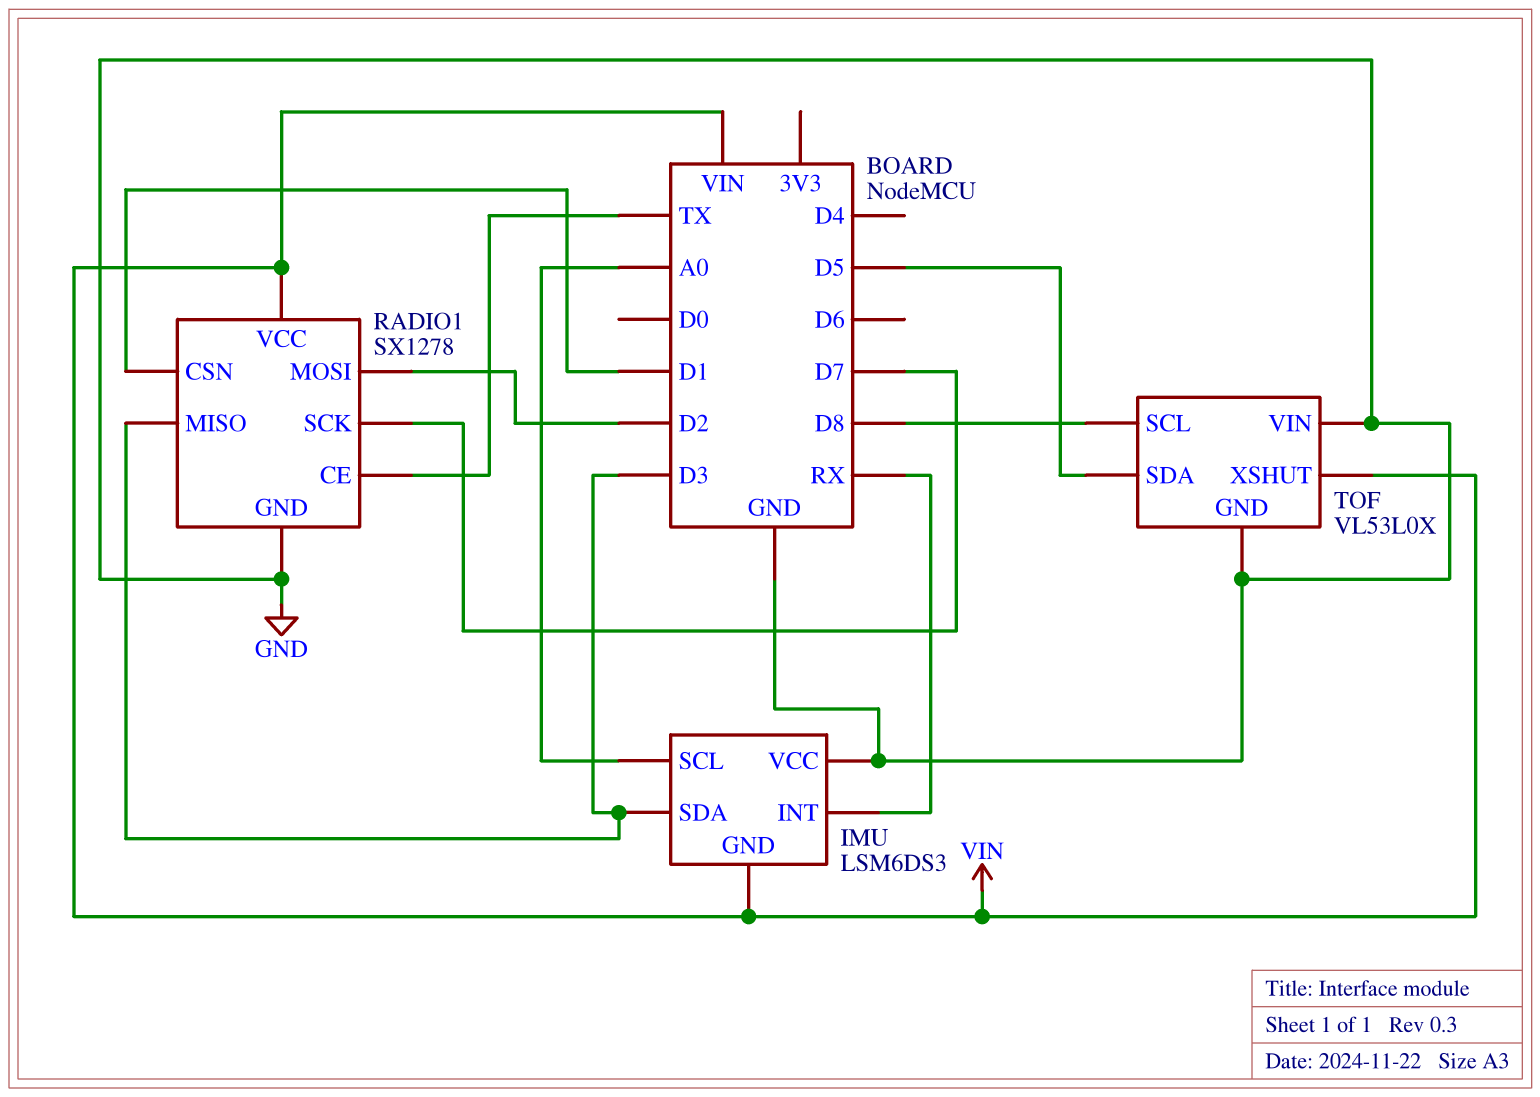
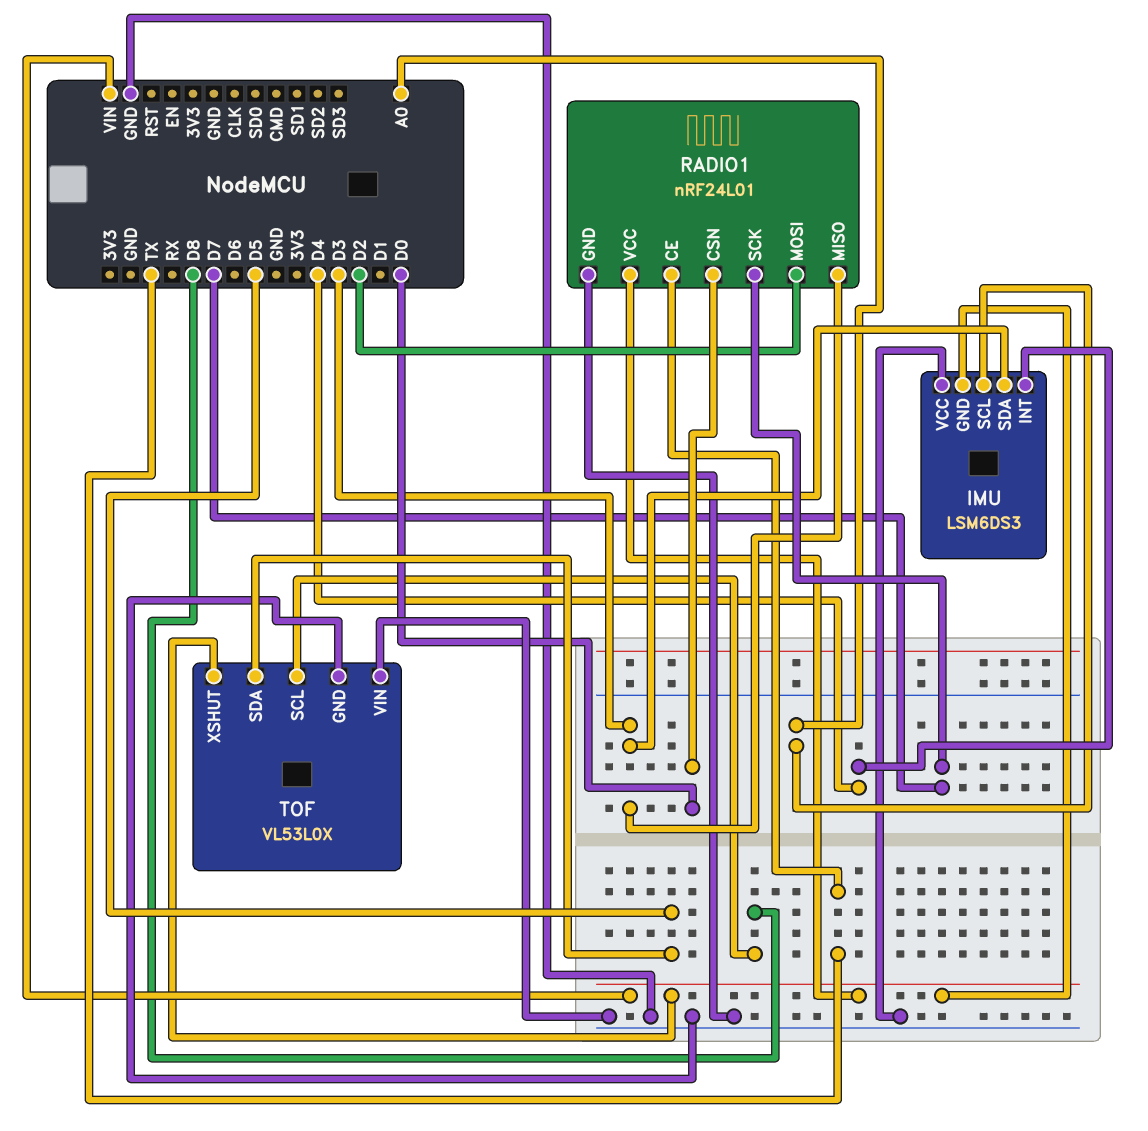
IMU pin INT: RX -> D4
RADIO1: SX1278 -> nRF24L01
RADIO1 pin CSN: D1 -> D0

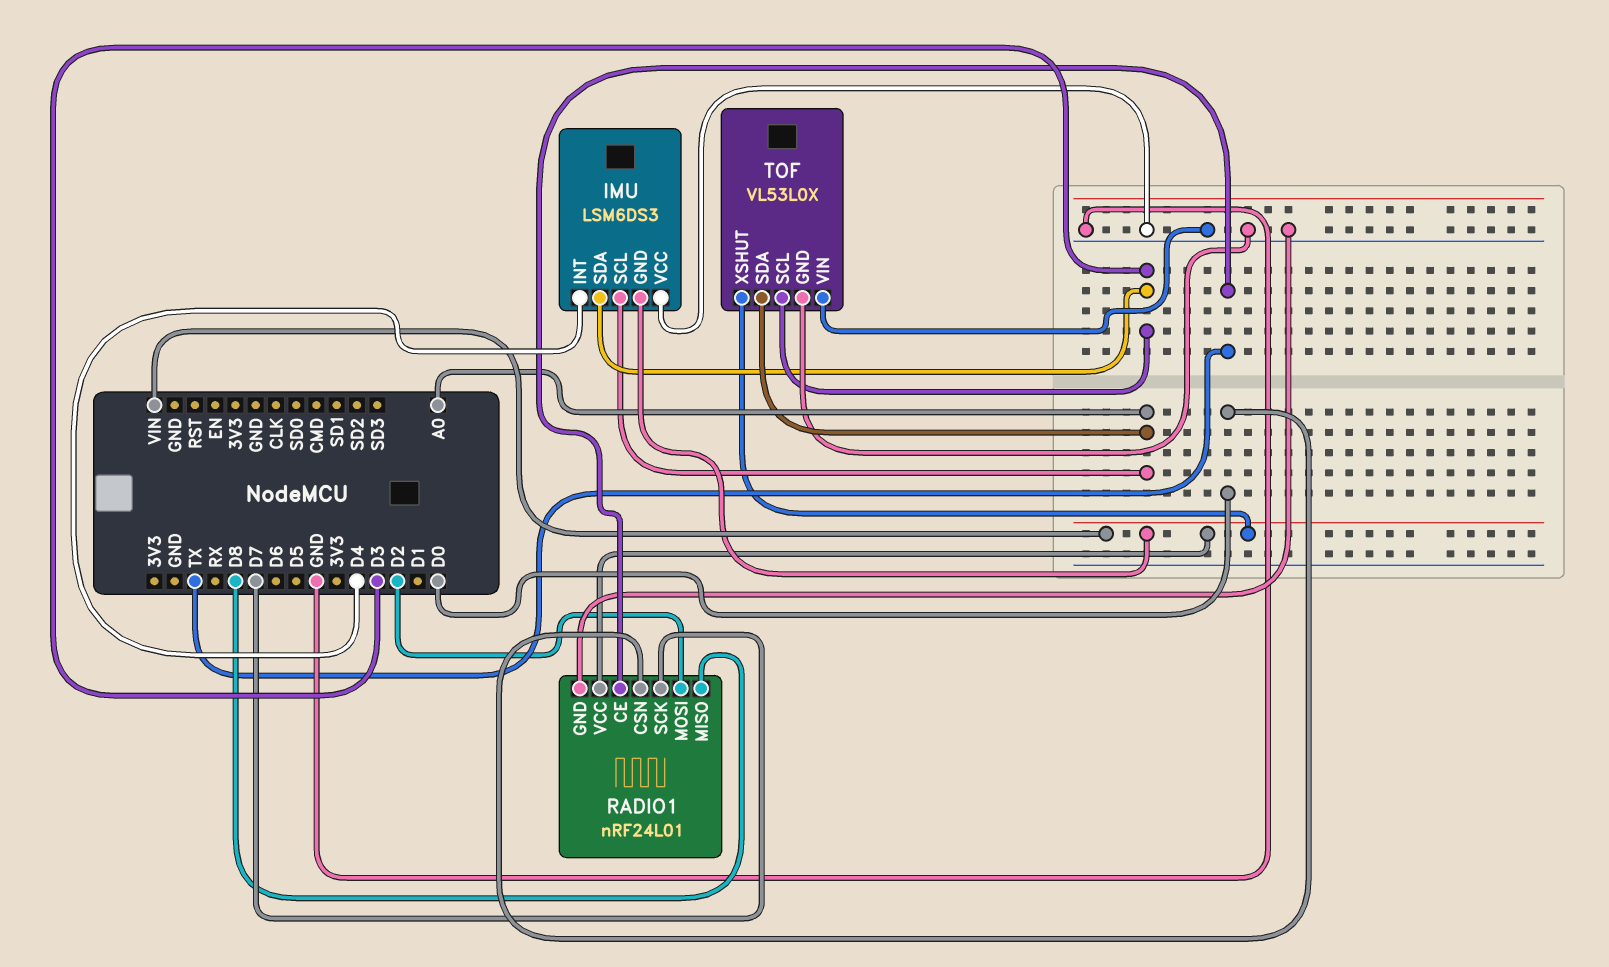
RADIO1 pin MISO: D3 -> D8
TOF pin SCL: D8 -> D3
TOF pin SDA: D5 -> A0

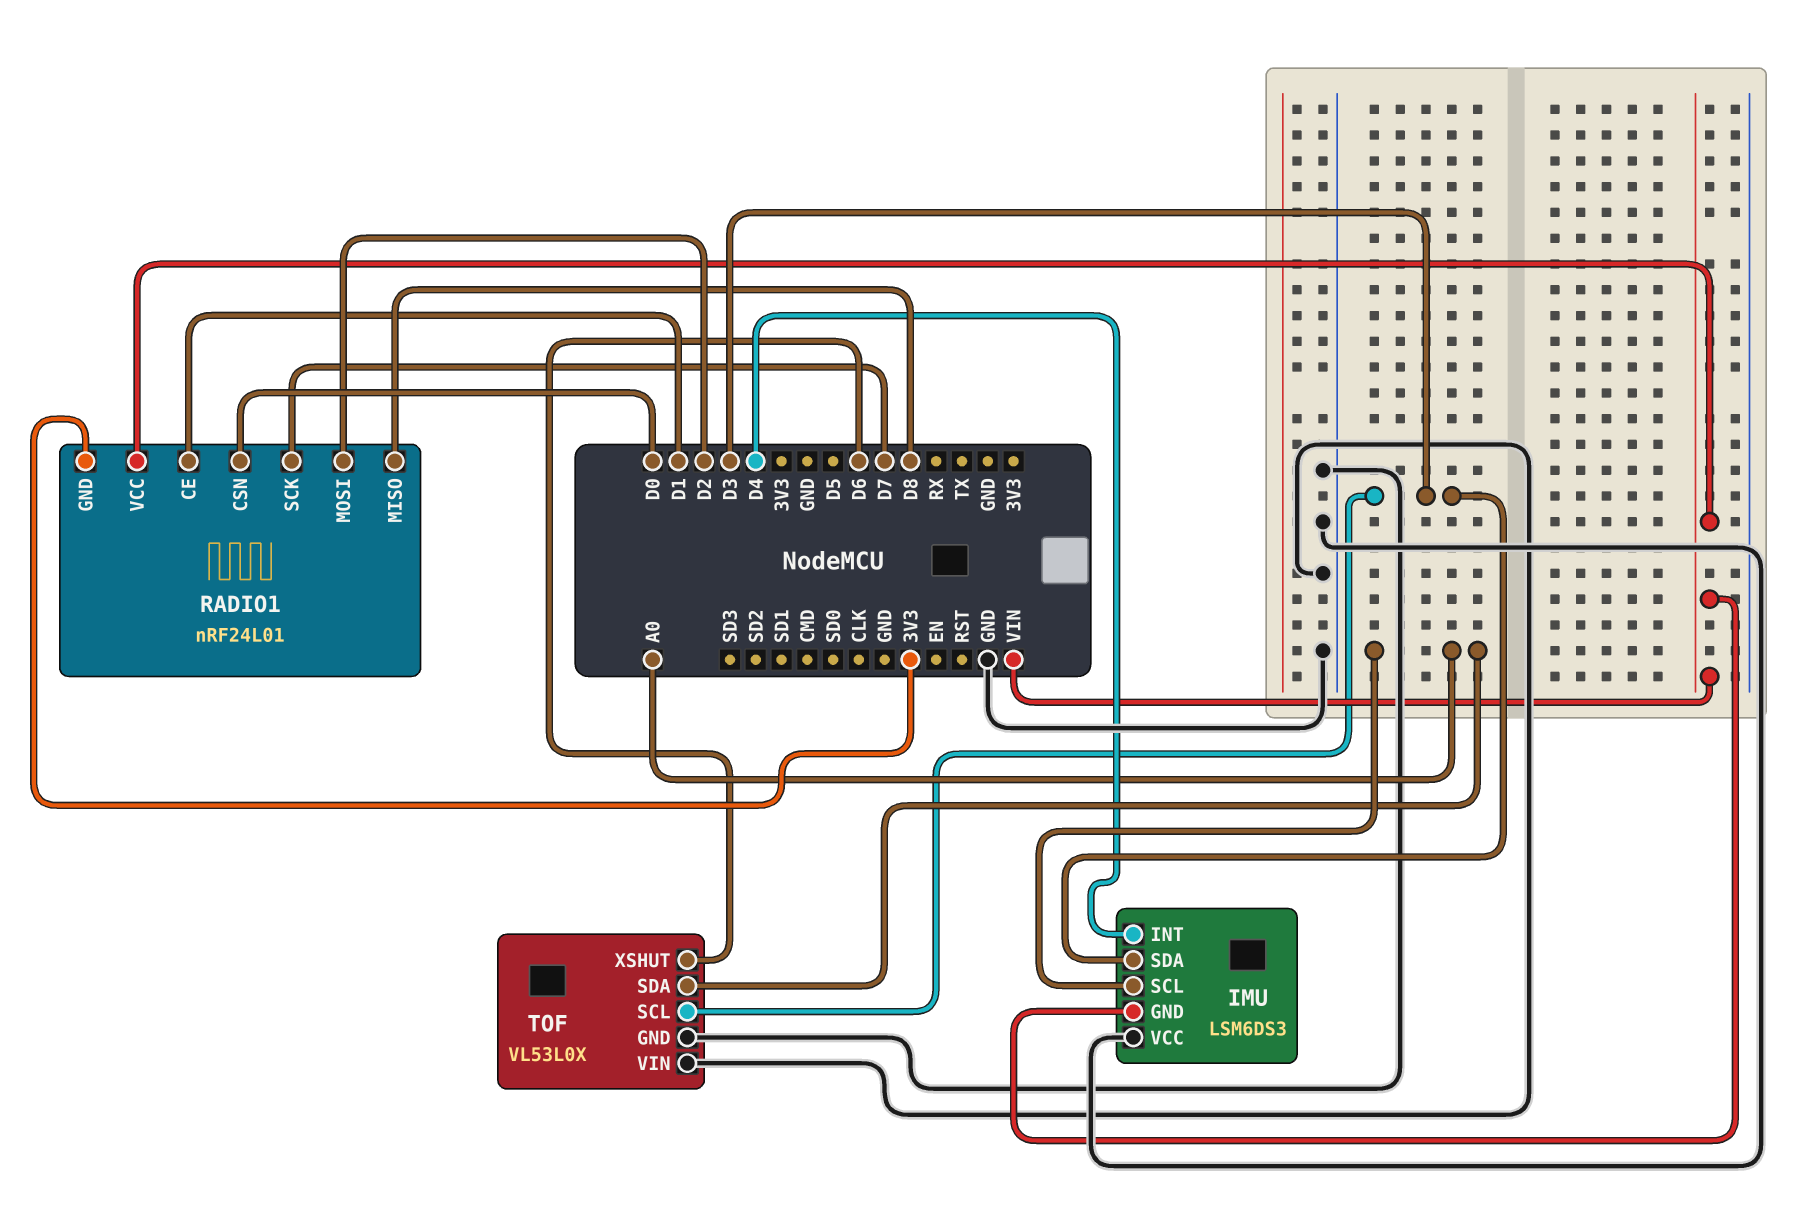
RADIO1 pin CE: TX -> D1
RADIO1 pin GND: GND -> 3V3
TOF pin XSHUT: VIN -> D6

